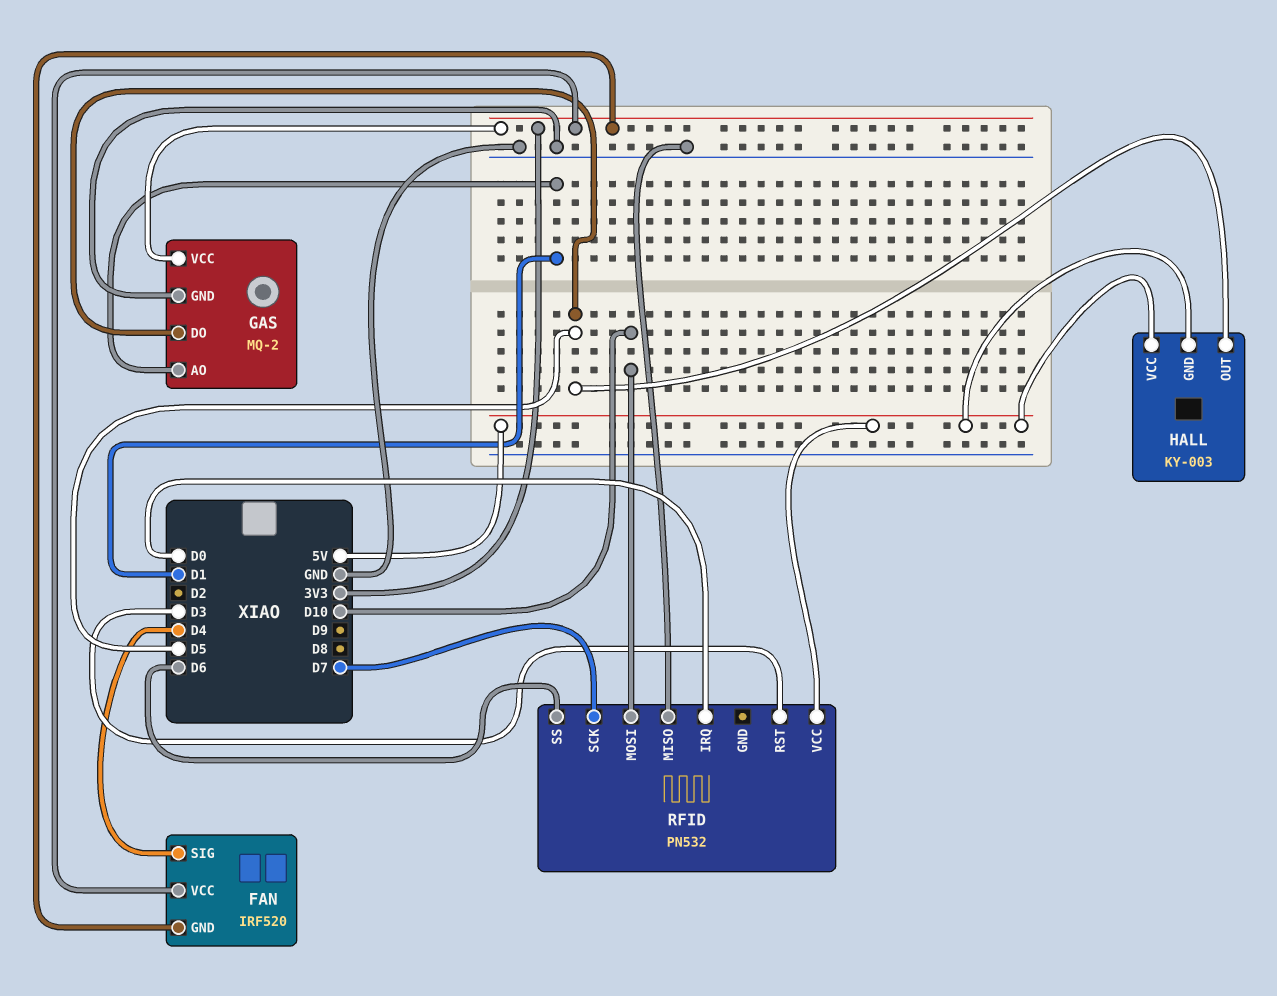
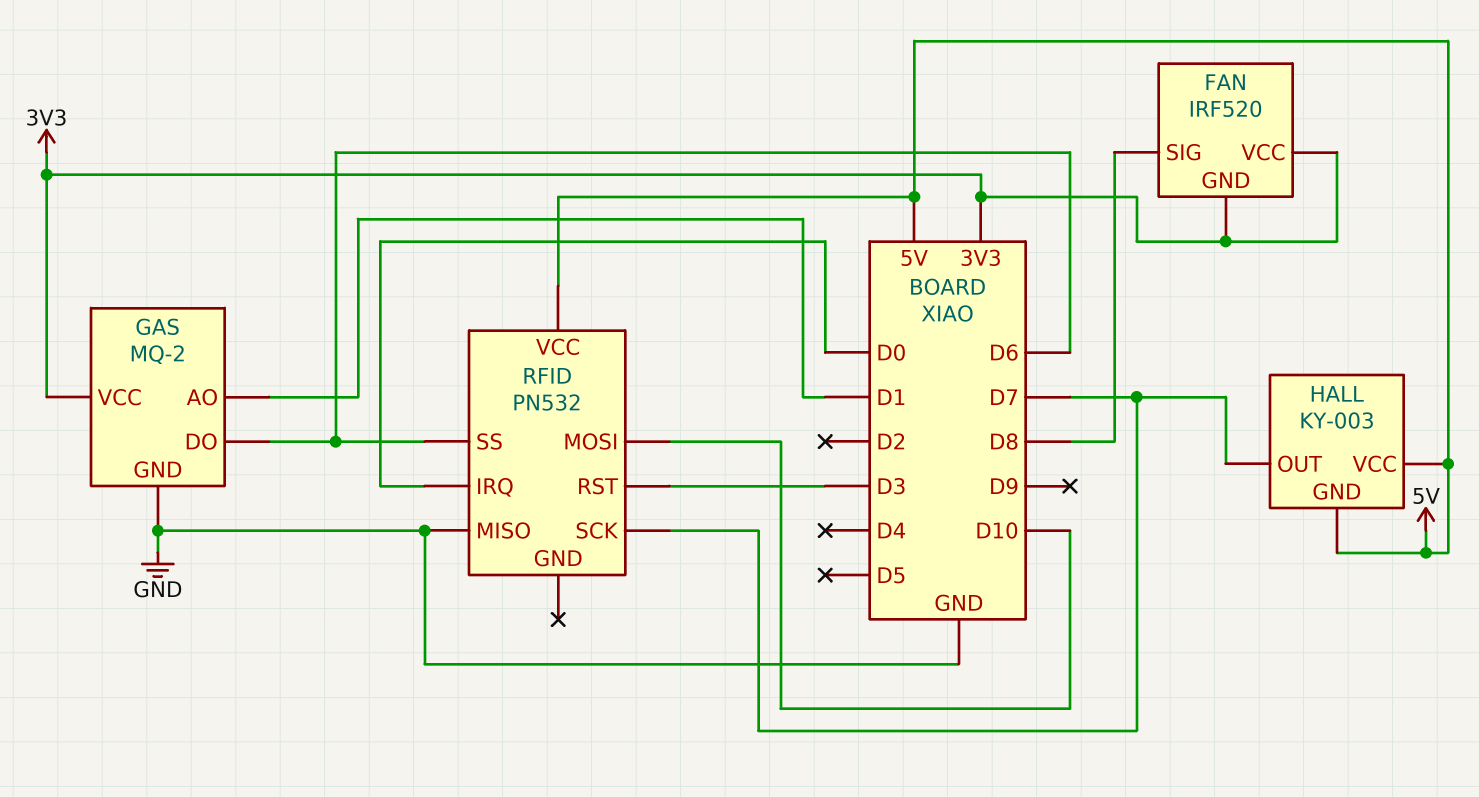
FAN pin SIG: D4 -> D8
GAS pin DO: D5 -> D6
HALL pin OUT: D5 -> D7

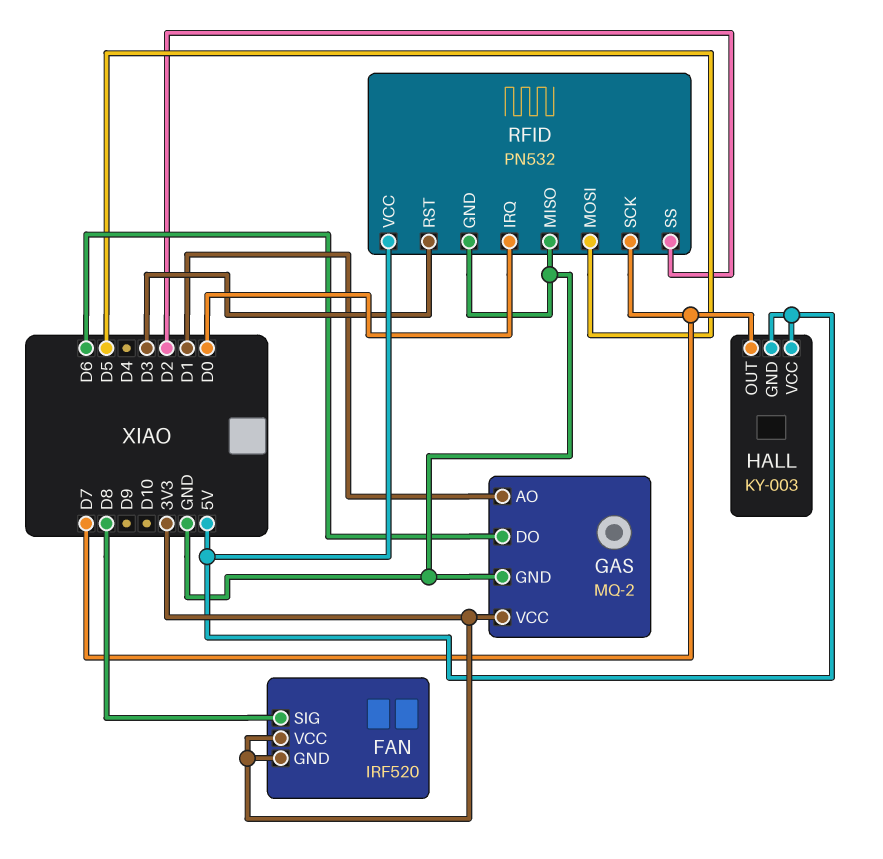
RFID pin GND: none -> GND
RFID pin MOSI: D10 -> D5
RFID pin SS: D6 -> D2

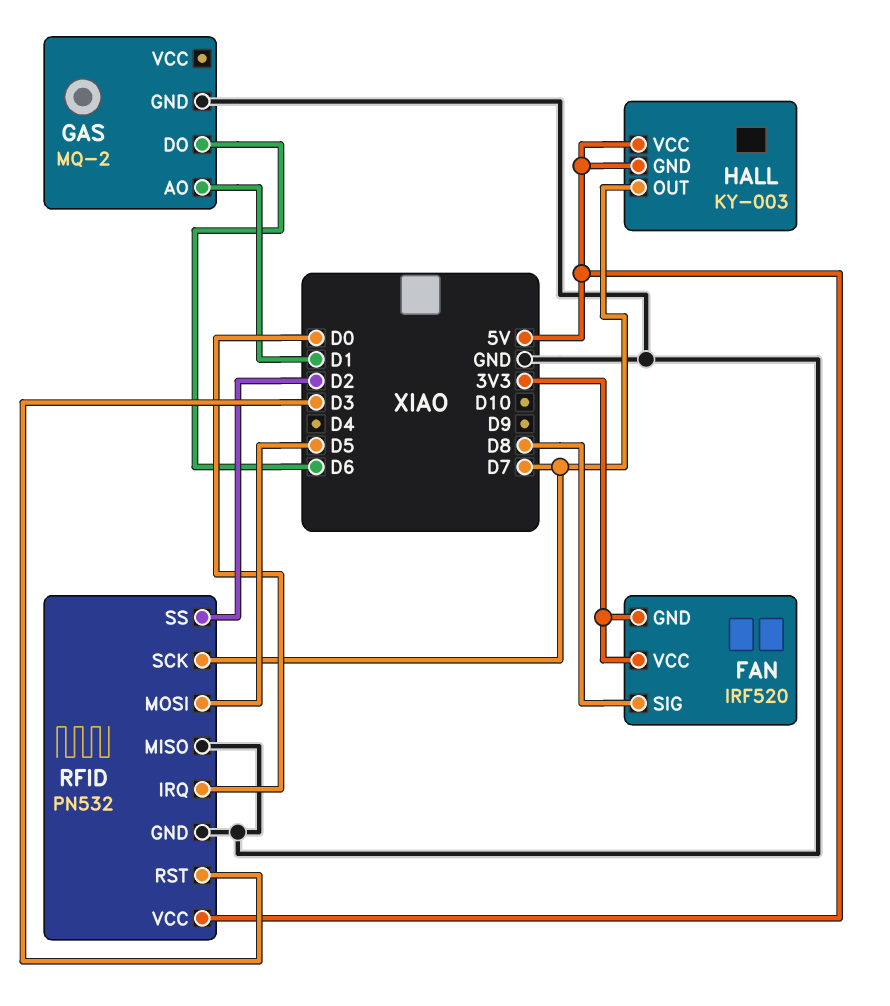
GAS pin VCC: 3V3 -> none

